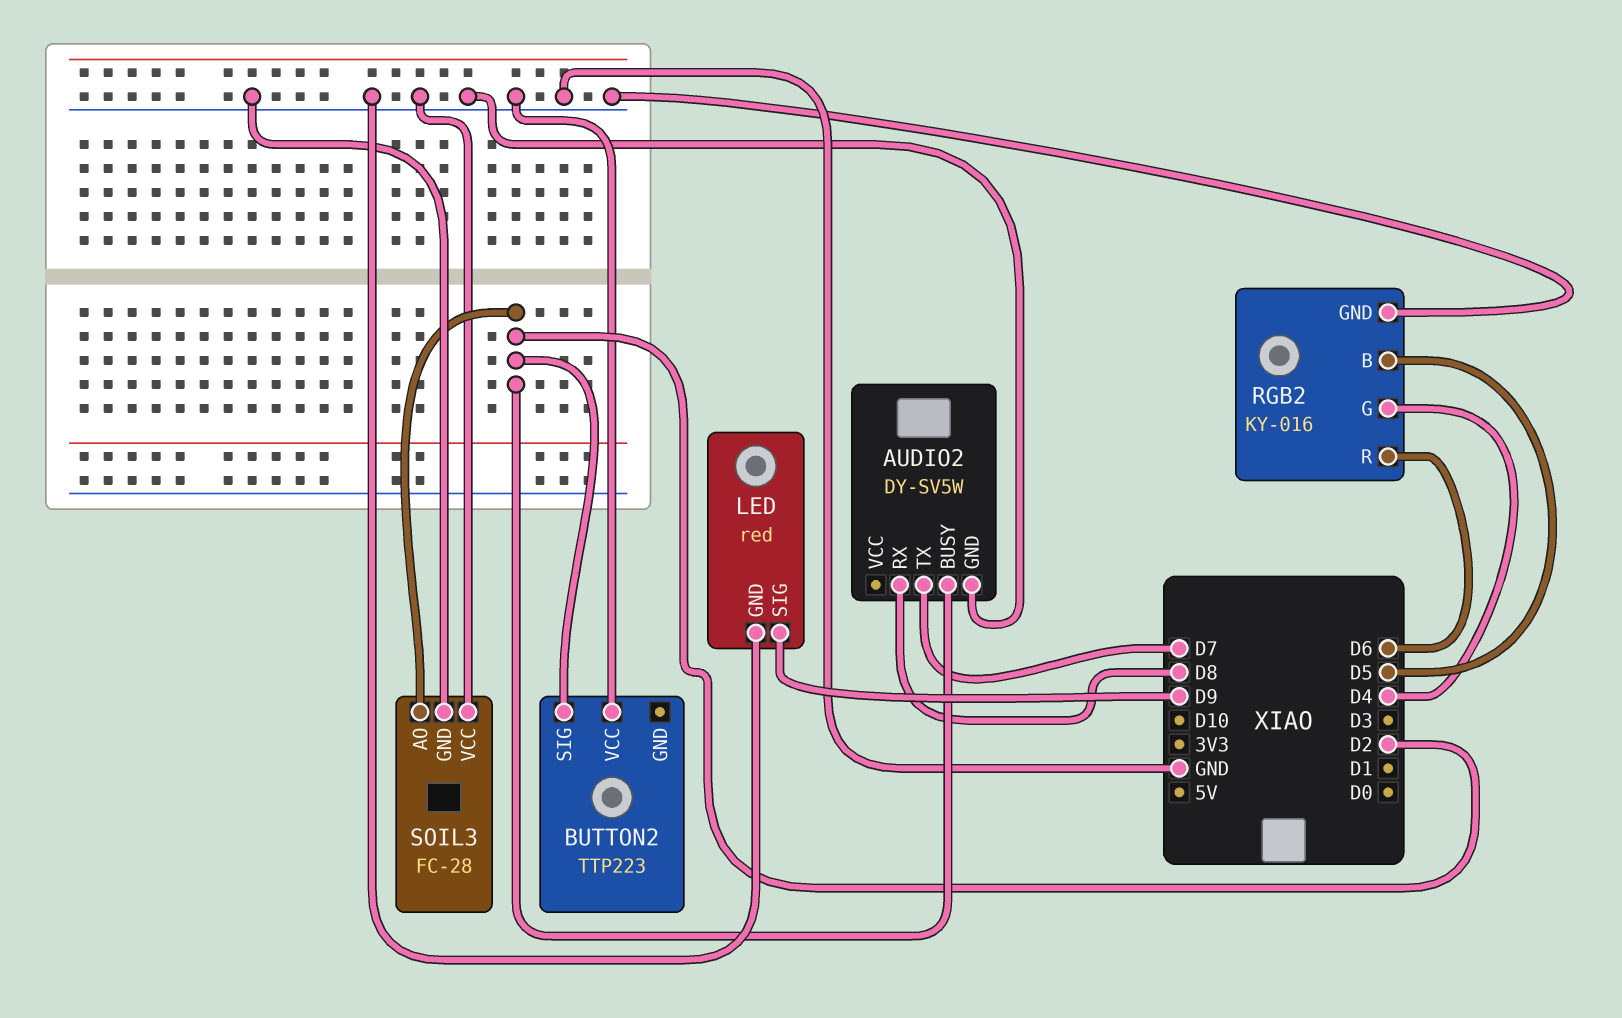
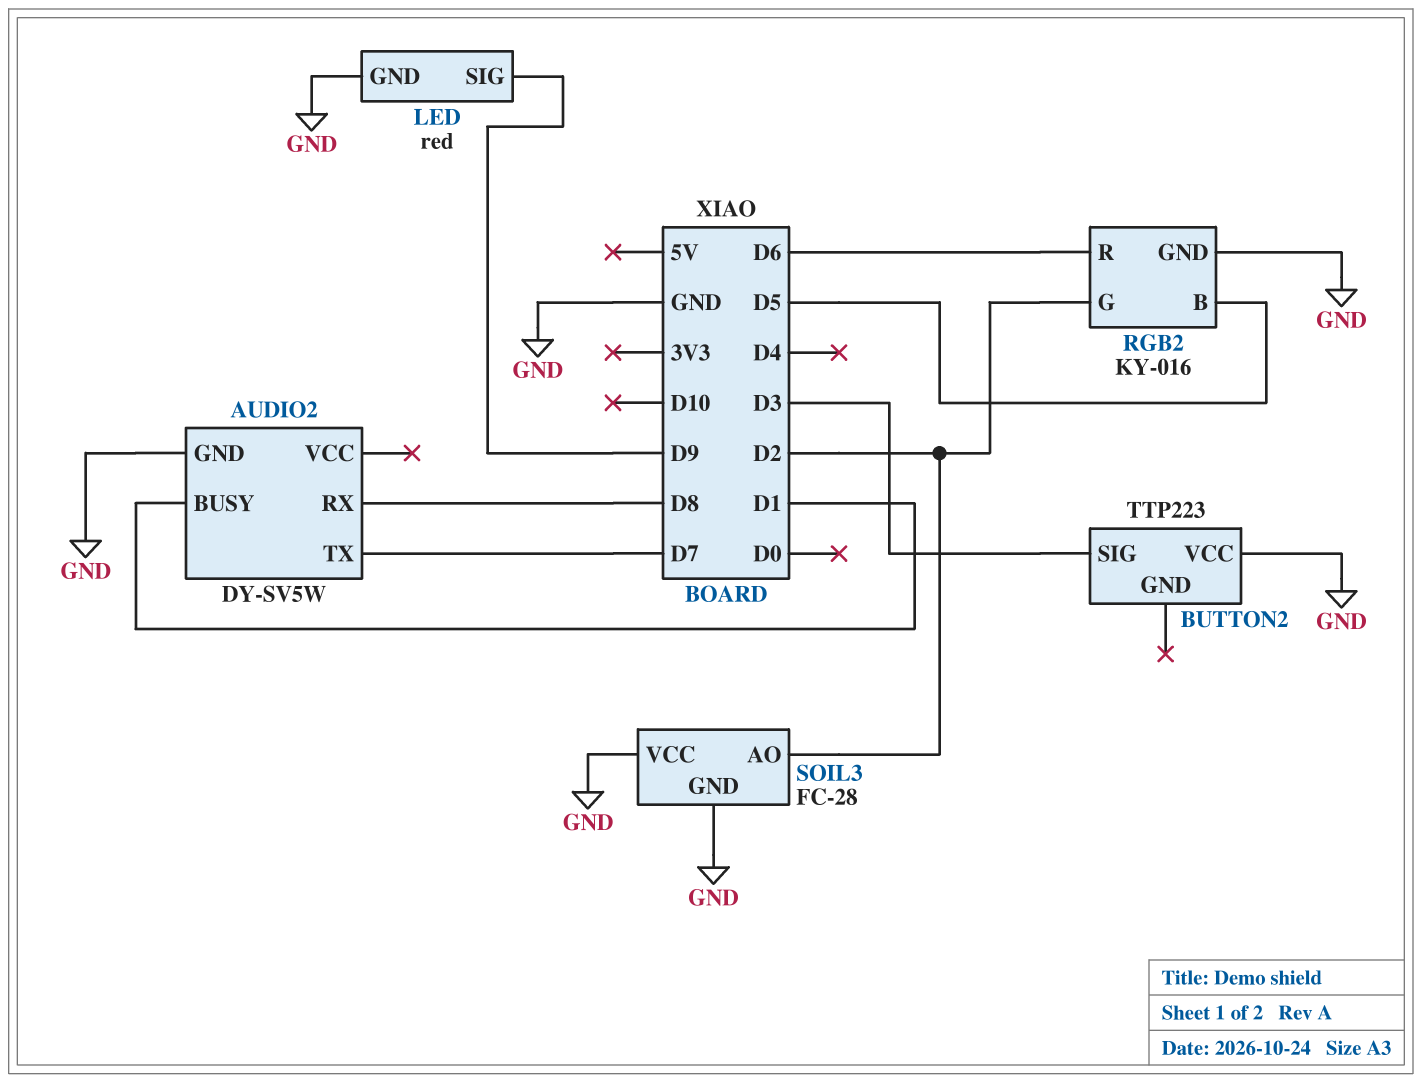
AUDIO2 pin BUSY: D2 -> D1
BUTTON2 pin SIG: D2 -> D3
RGB2 pin G: D4 -> D2

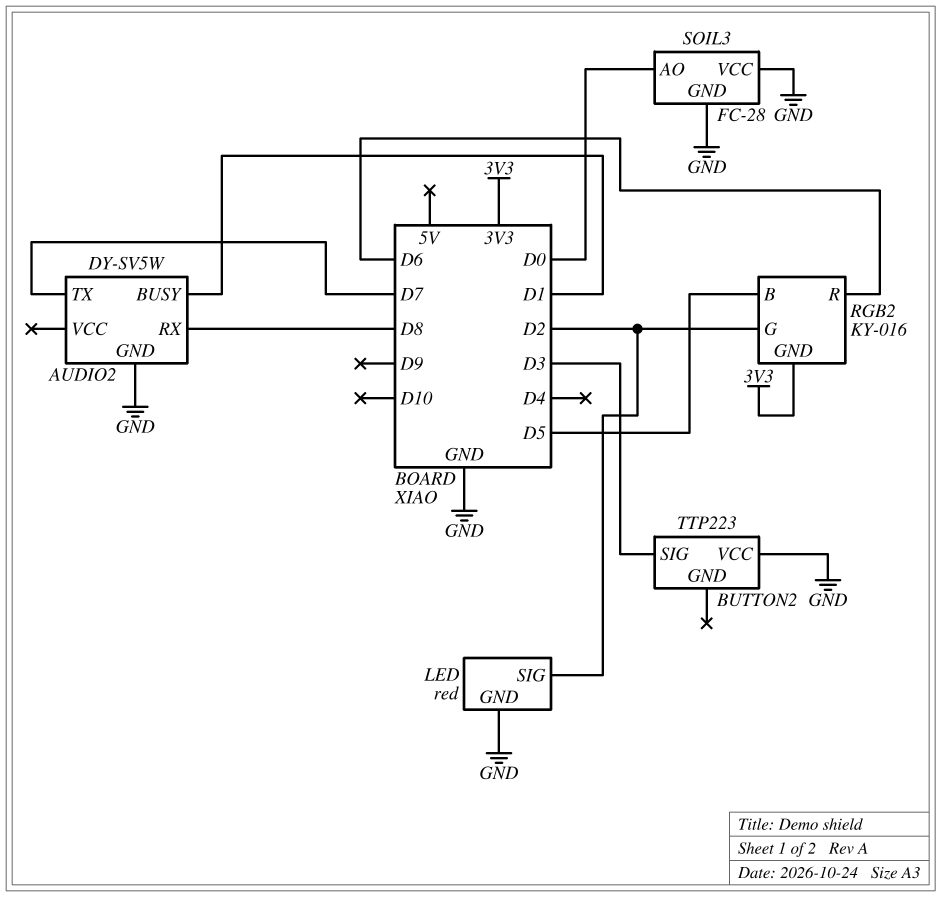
LED pin SIG: D9 -> D2
RGB2 pin GND: GND -> 3V3
SOIL3 pin AO: D2 -> D0

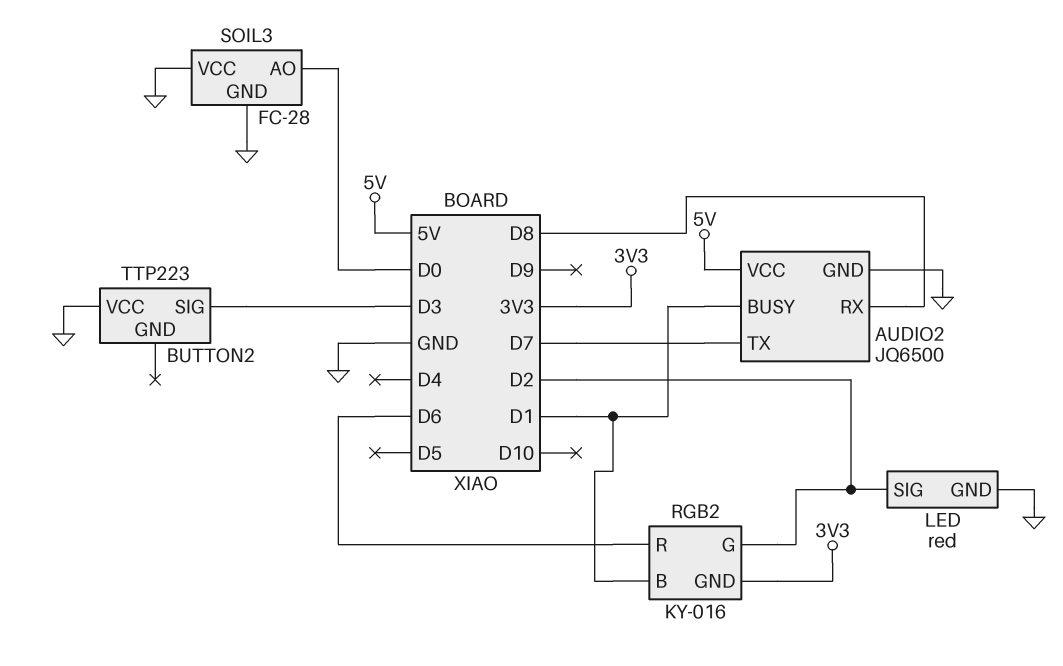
AUDIO2: DY-SV5W -> JQ6500
AUDIO2 pin VCC: none -> 5V
RGB2 pin B: D5 -> D1

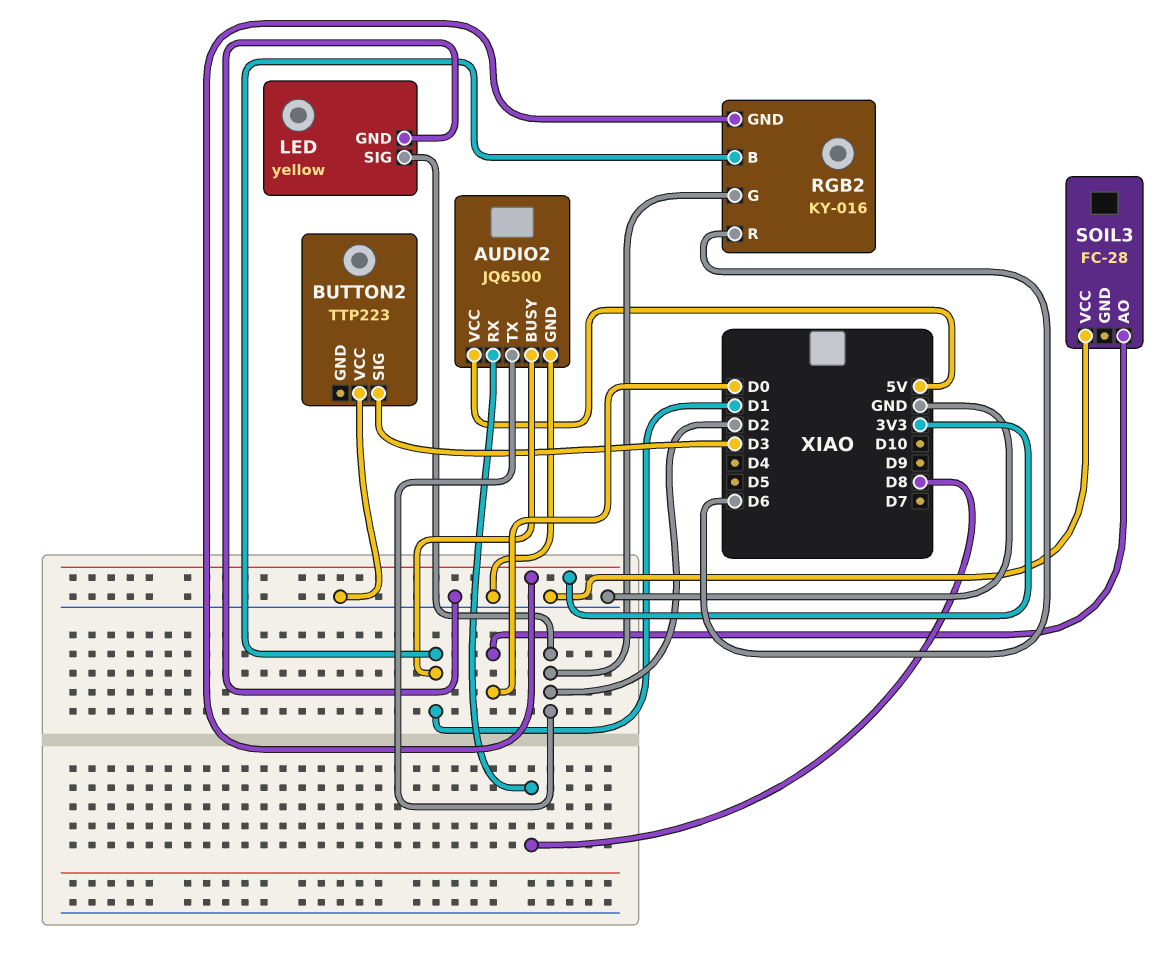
AUDIO2 pin TX: D7 -> D2
LED: red -> yellow
SOIL3 pin GND: GND -> none

